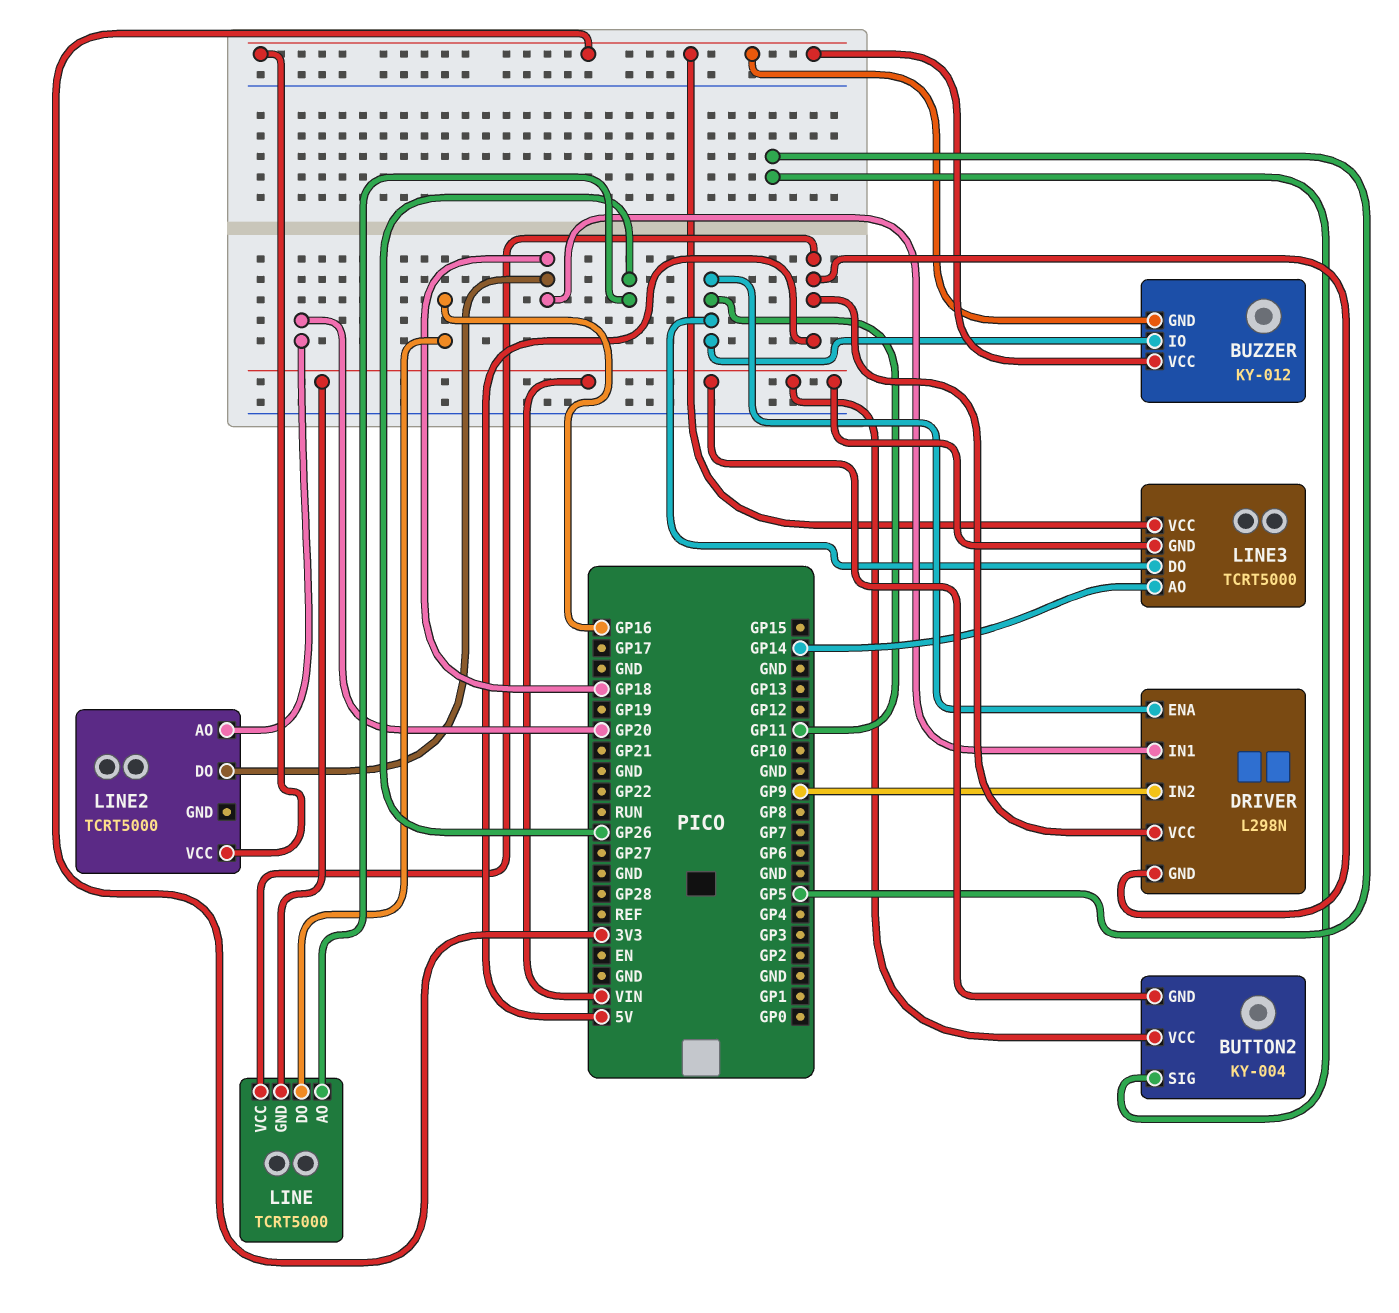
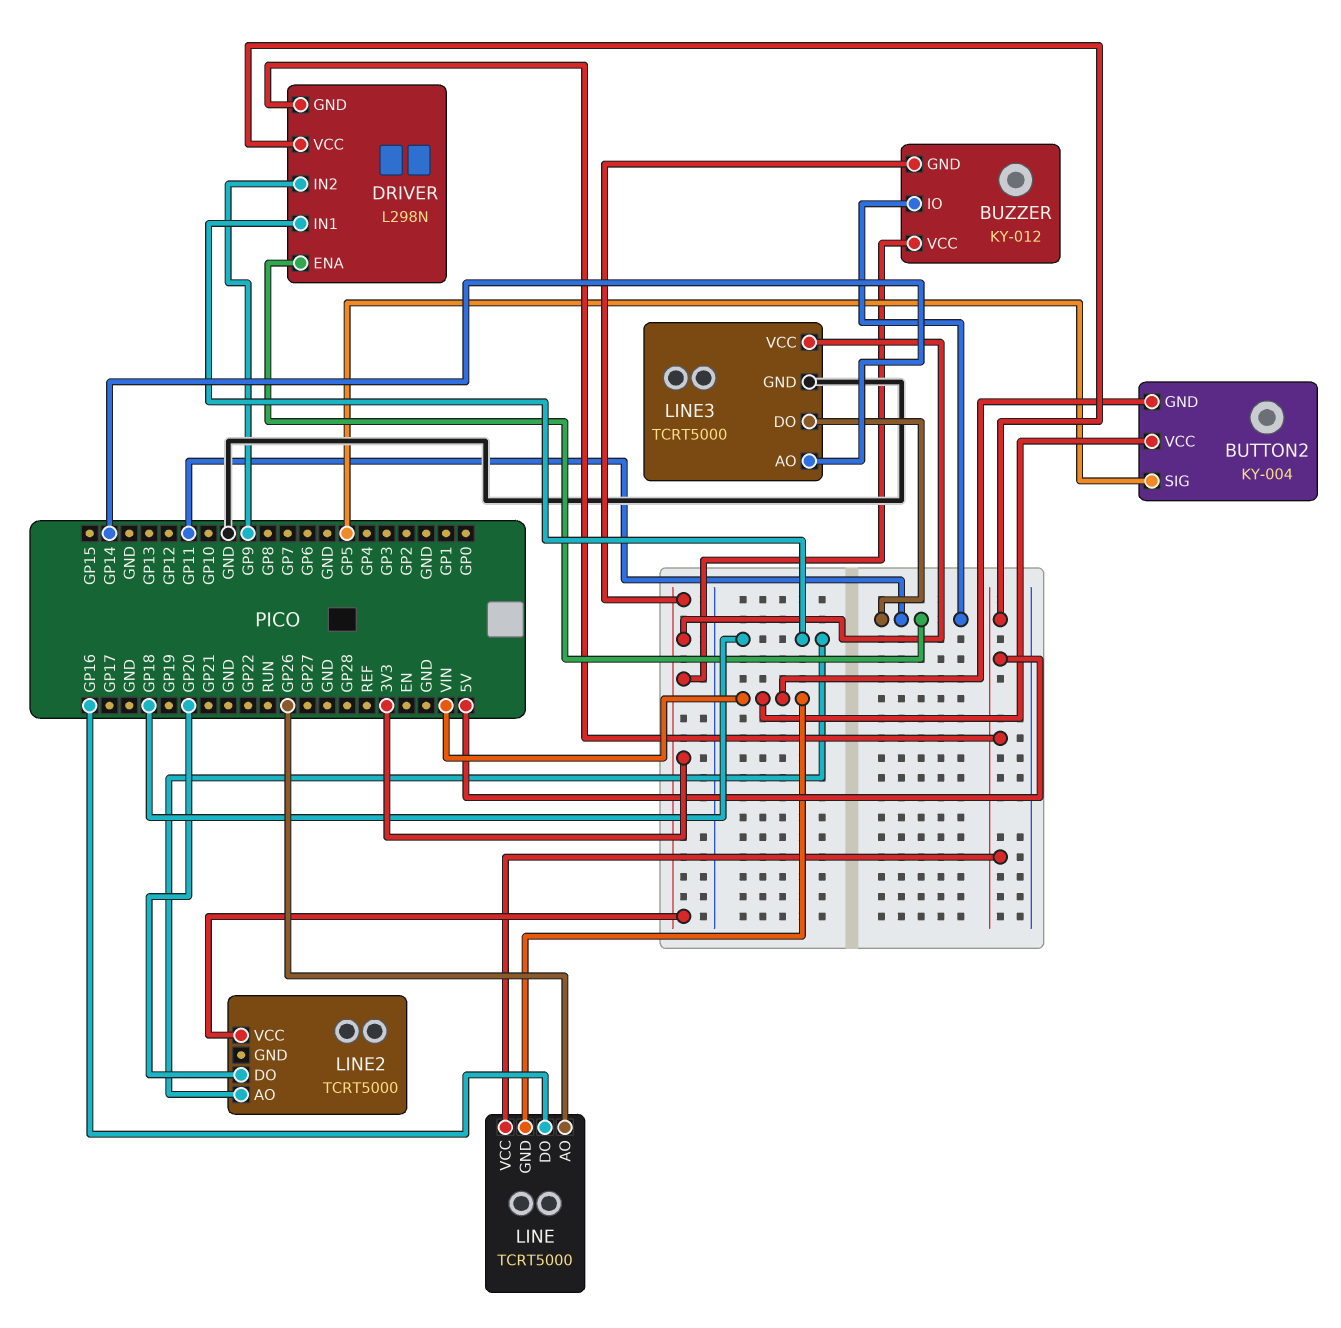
LINE2 pin AO: GP20 -> GP18
LINE2 pin DO: GP18 -> GP20
LINE3 pin GND: VIN -> GND

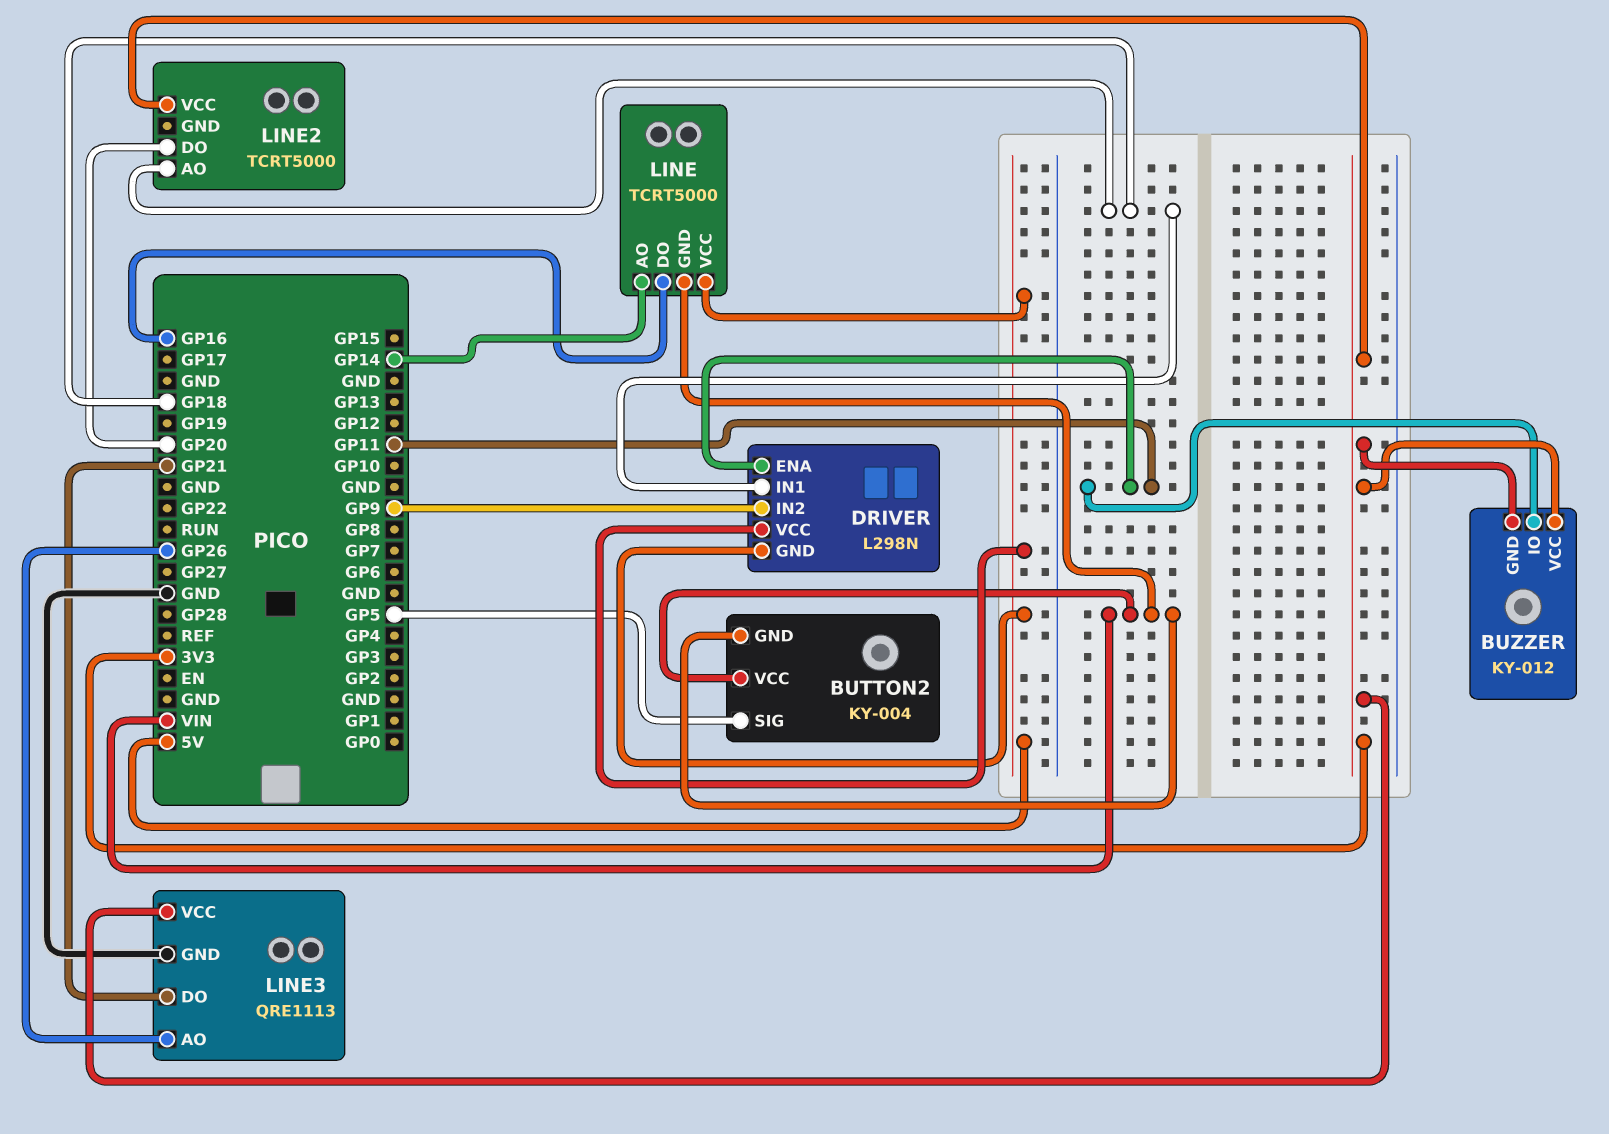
LINE pin AO: GP26 -> GP14
LINE3: TCRT5000 -> QRE1113
LINE3 pin AO: GP14 -> GP26
LINE3 pin DO: GP11 -> GP21

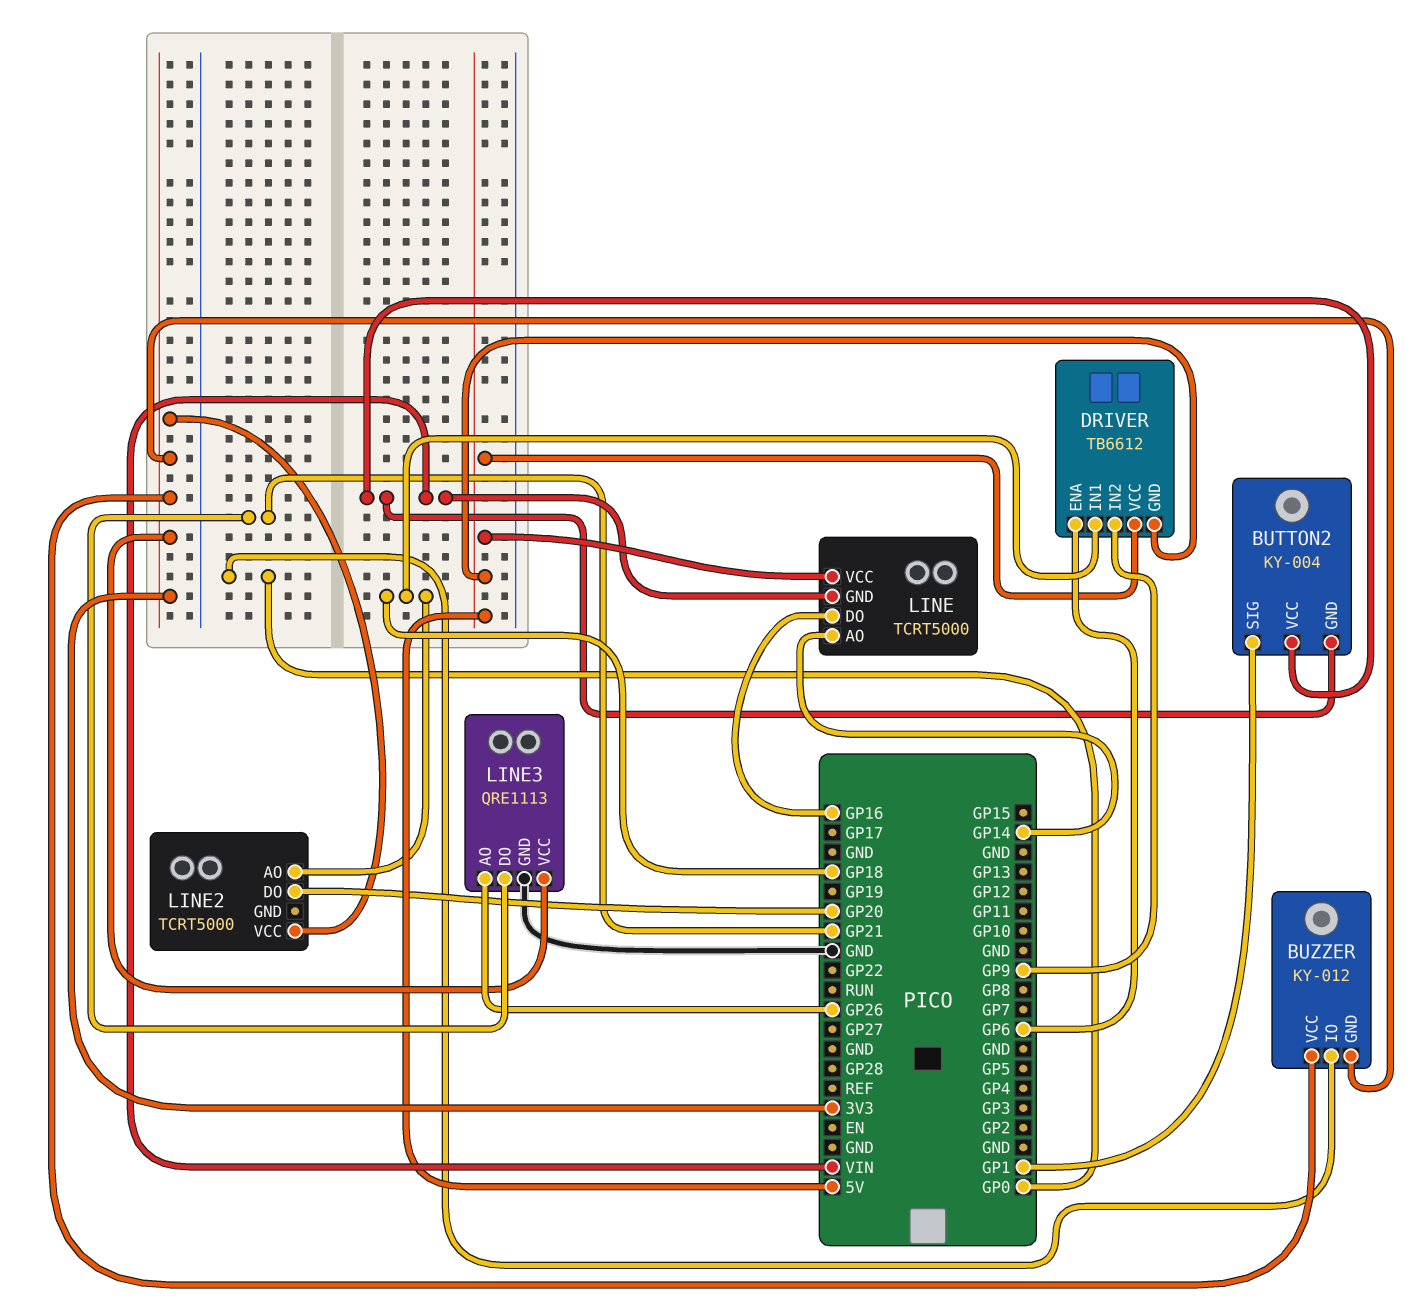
BUTTON2 pin SIG: GP5 -> GP1
BUZZER pin IO: GP11 -> GP0
DRIVER: L298N -> TB6612
DRIVER pin ENA: GP11 -> GP6

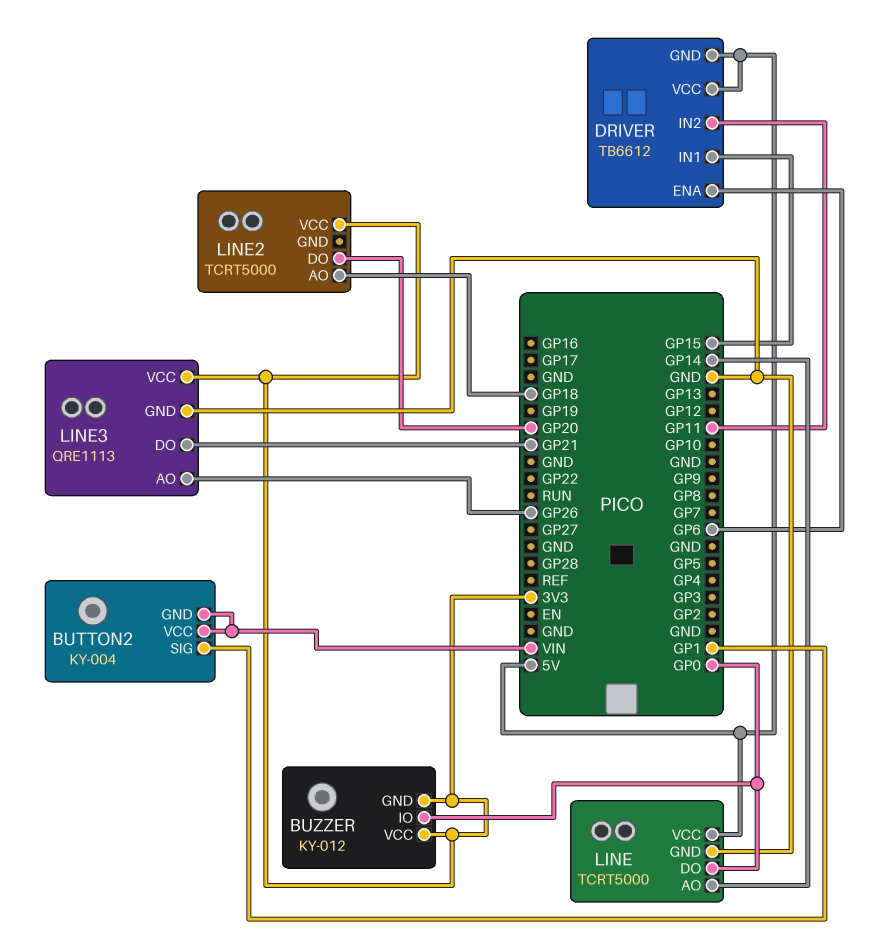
DRIVER pin IN1: GP18 -> GP15
DRIVER pin IN2: GP9 -> GP11
LINE pin DO: GP16 -> GP0
LINE pin GND: VIN -> GND

